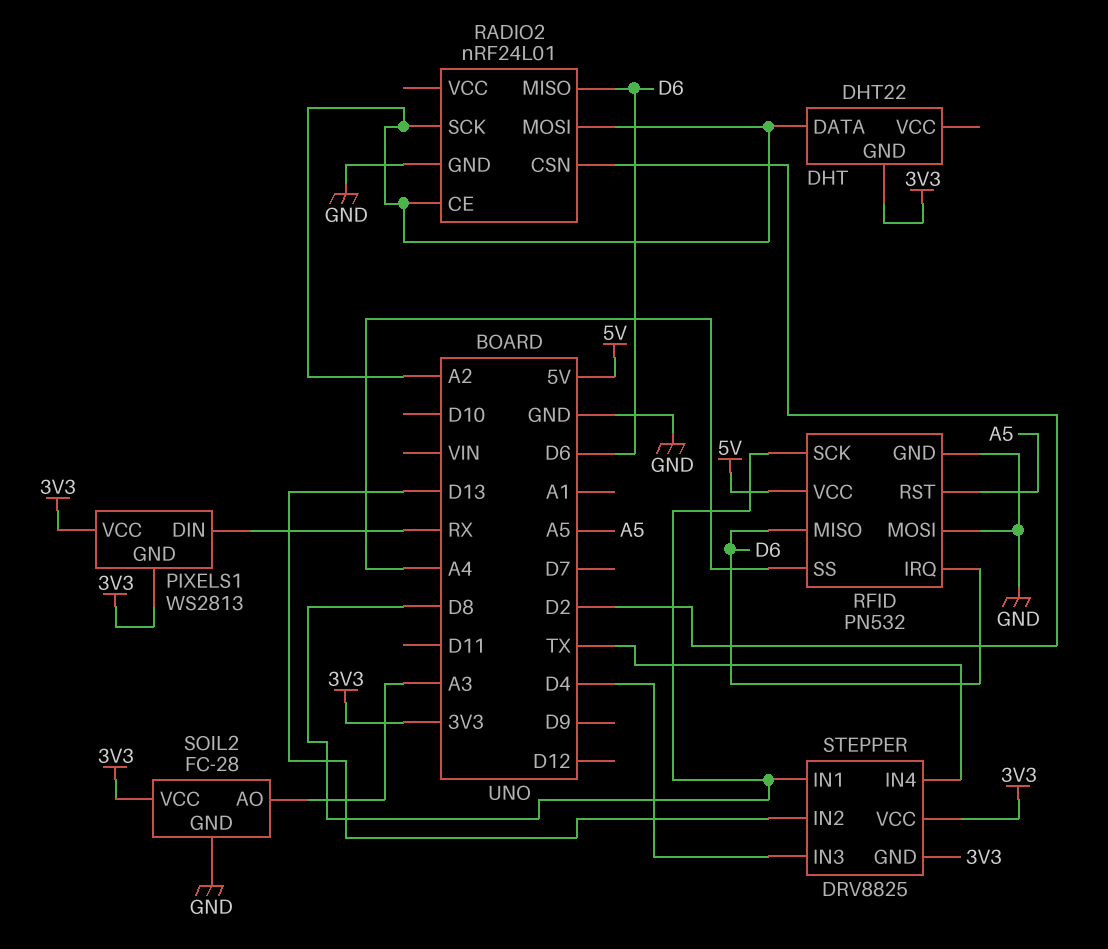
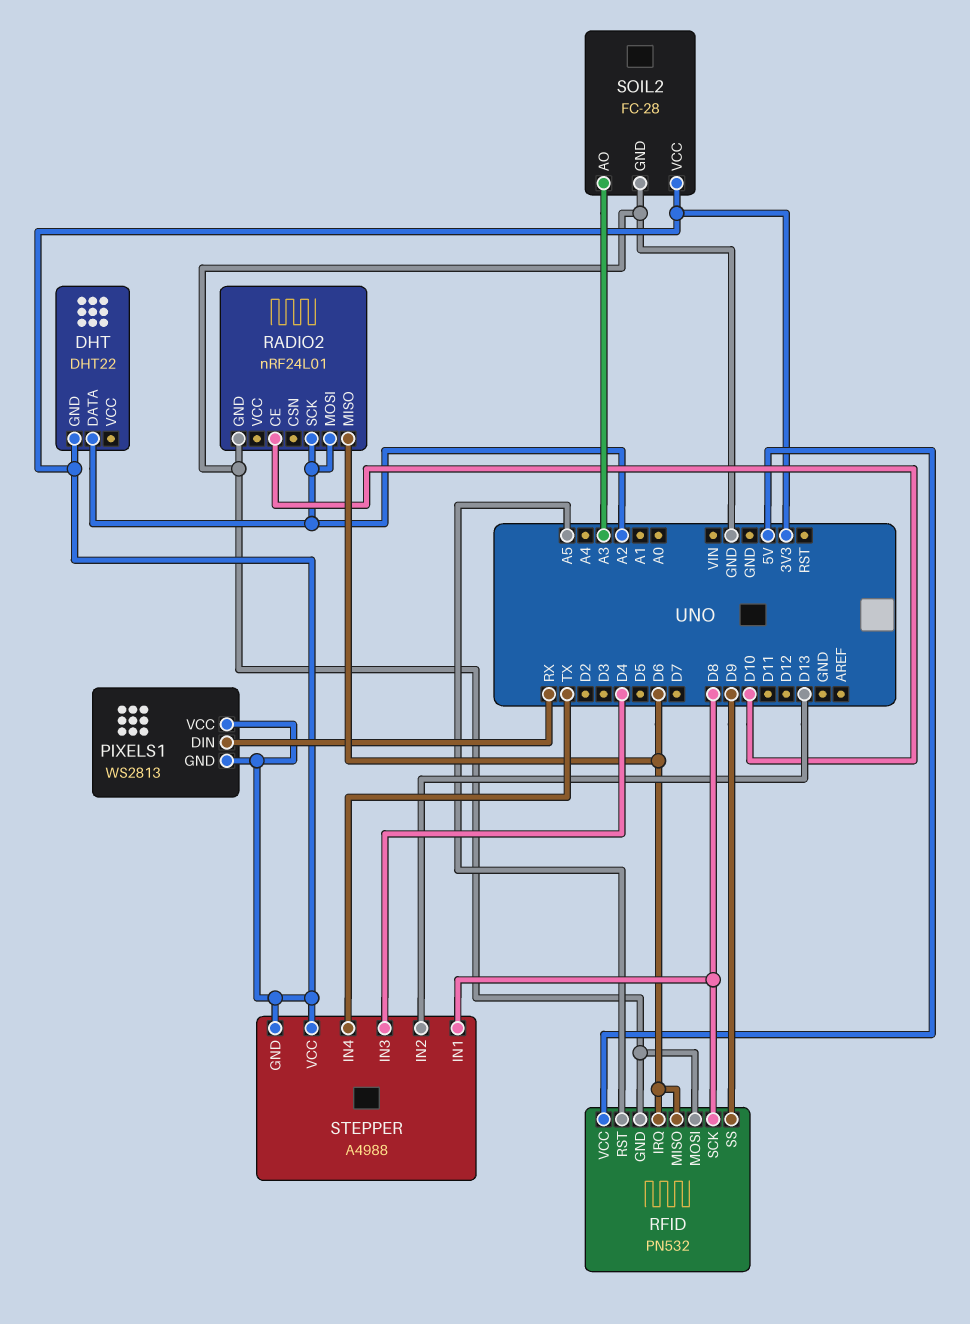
RADIO2 pin CE: A2 -> D10
RADIO2 pin CSN: D2 -> none
RFID pin SS: A4 -> D9
STEPPER: DRV8825 -> A4988

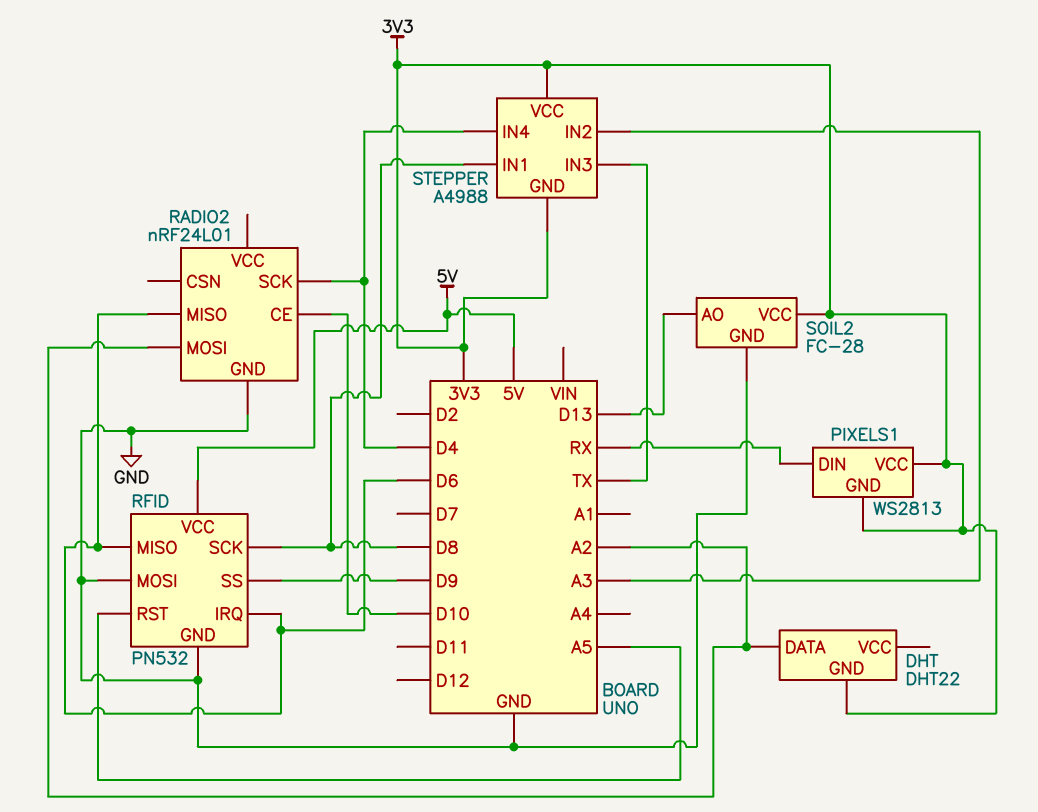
RADIO2 pin SCK: A2 -> D4
SOIL2 pin AO: A3 -> D13
STEPPER pin IN2: D13 -> A3
STEPPER pin IN3: D4 -> TX
STEPPER pin IN4: TX -> D4

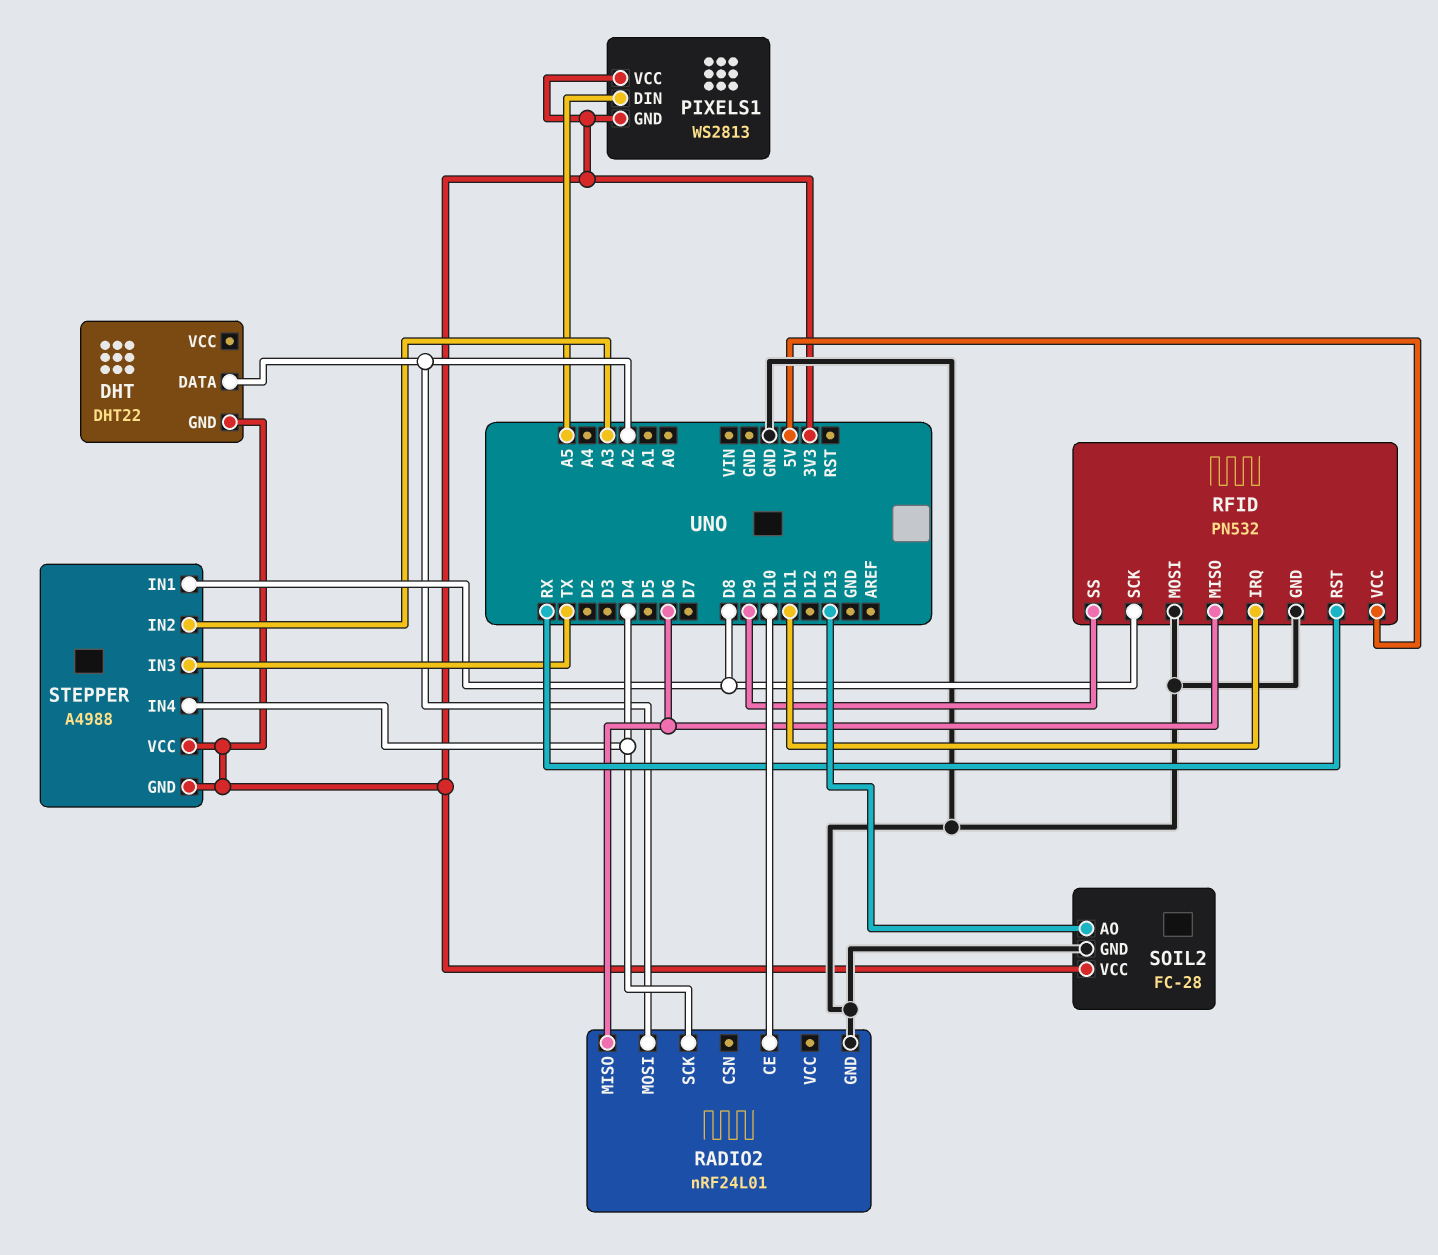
PIXELS1 pin DIN: RX -> A5
RFID pin IRQ: D6 -> D11
RFID pin RST: A5 -> RX

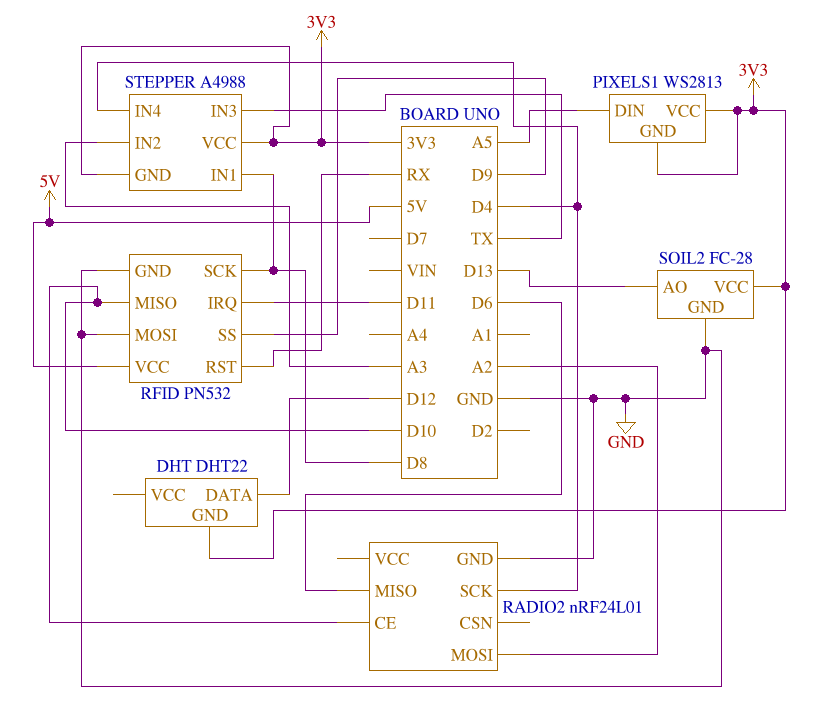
DHT pin DATA: A2 -> D12
RFID pin MISO: D6 -> D10

